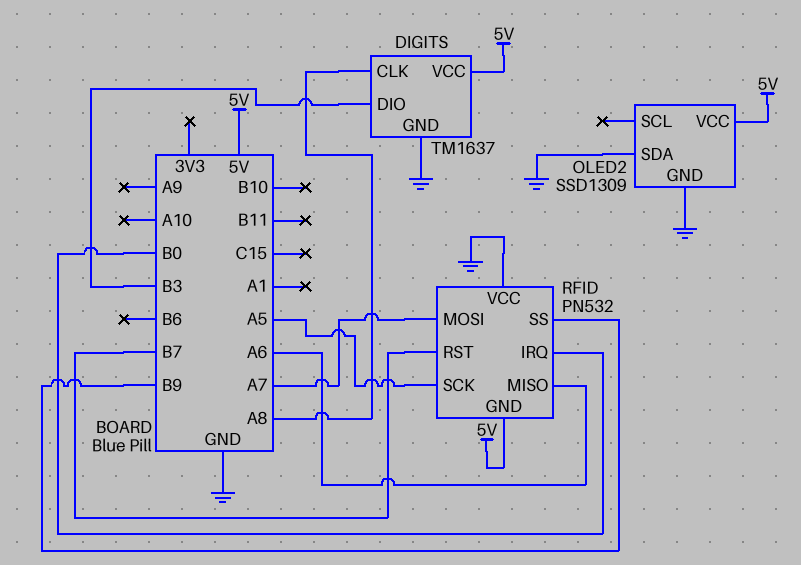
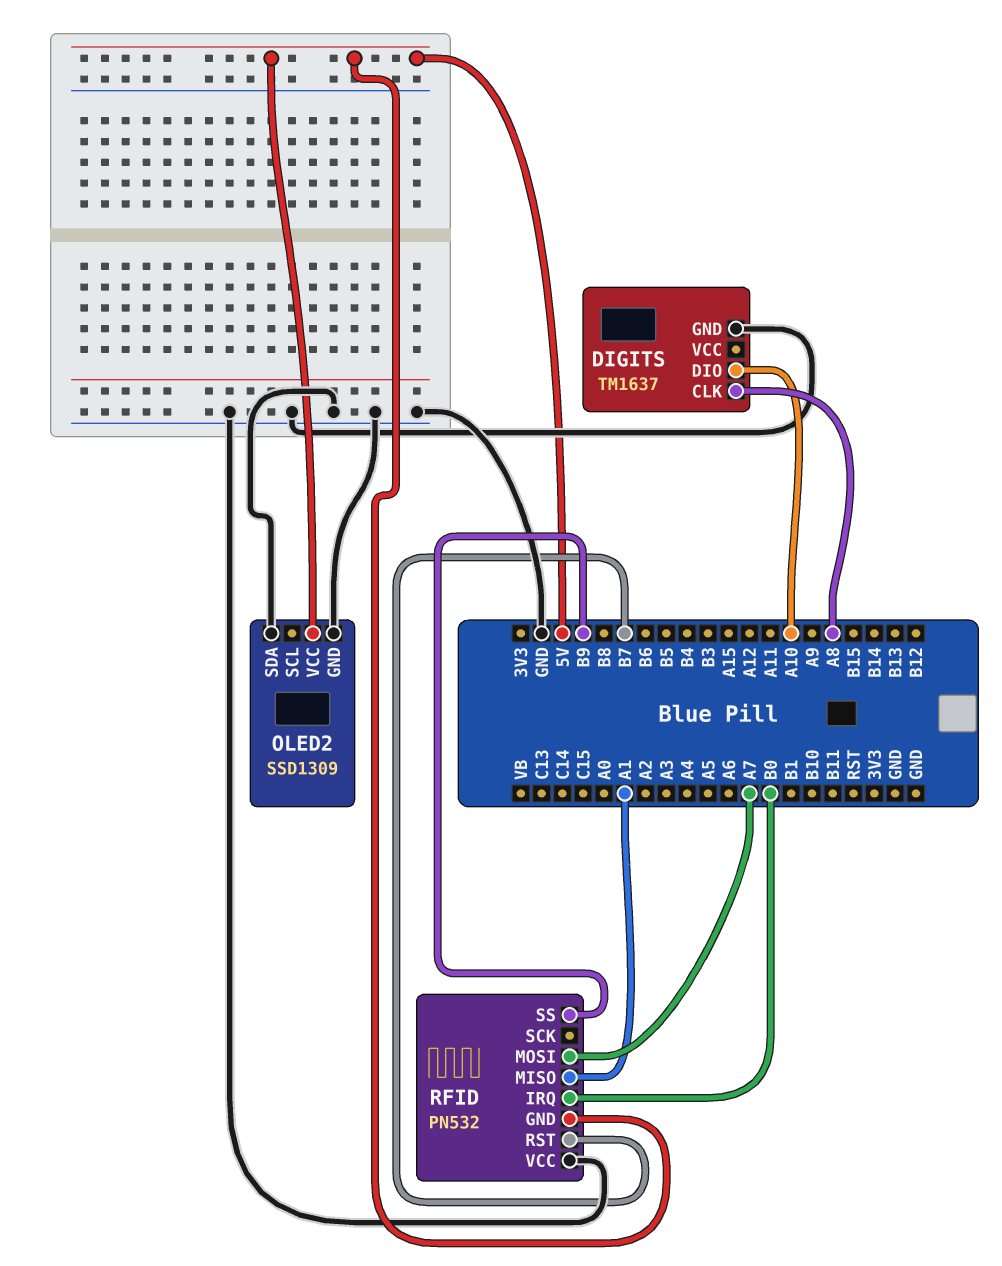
DIGITS pin DIO: B3 -> A10
DIGITS pin VCC: 5V -> none
RFID pin MISO: A6 -> A1
RFID pin SCK: A5 -> none

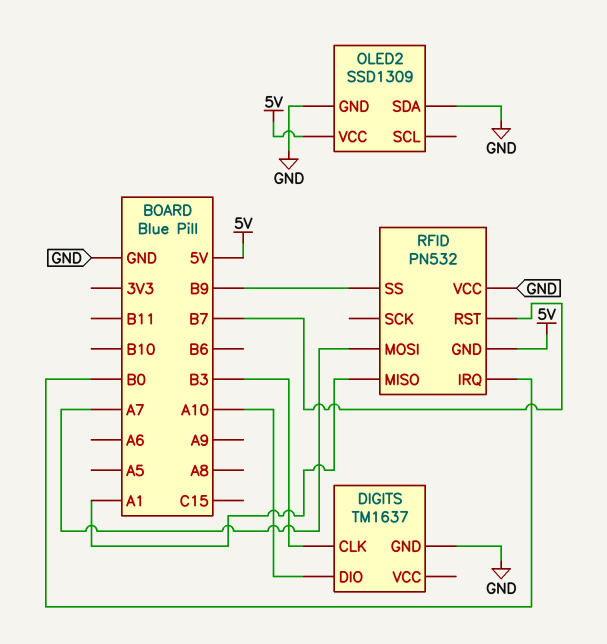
DIGITS pin CLK: A8 -> B3

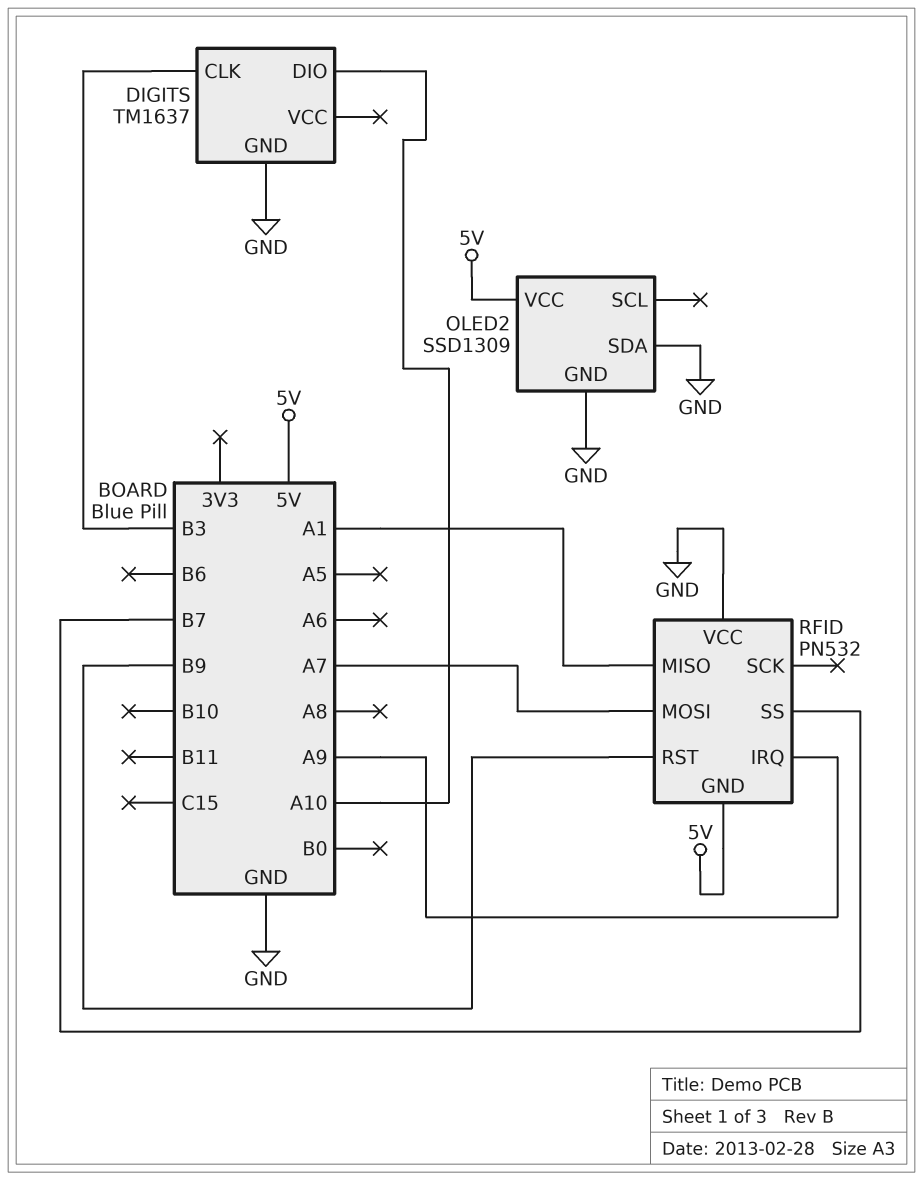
RFID pin IRQ: B0 -> A9
RFID pin RST: B7 -> B9
RFID pin SS: B9 -> B7

